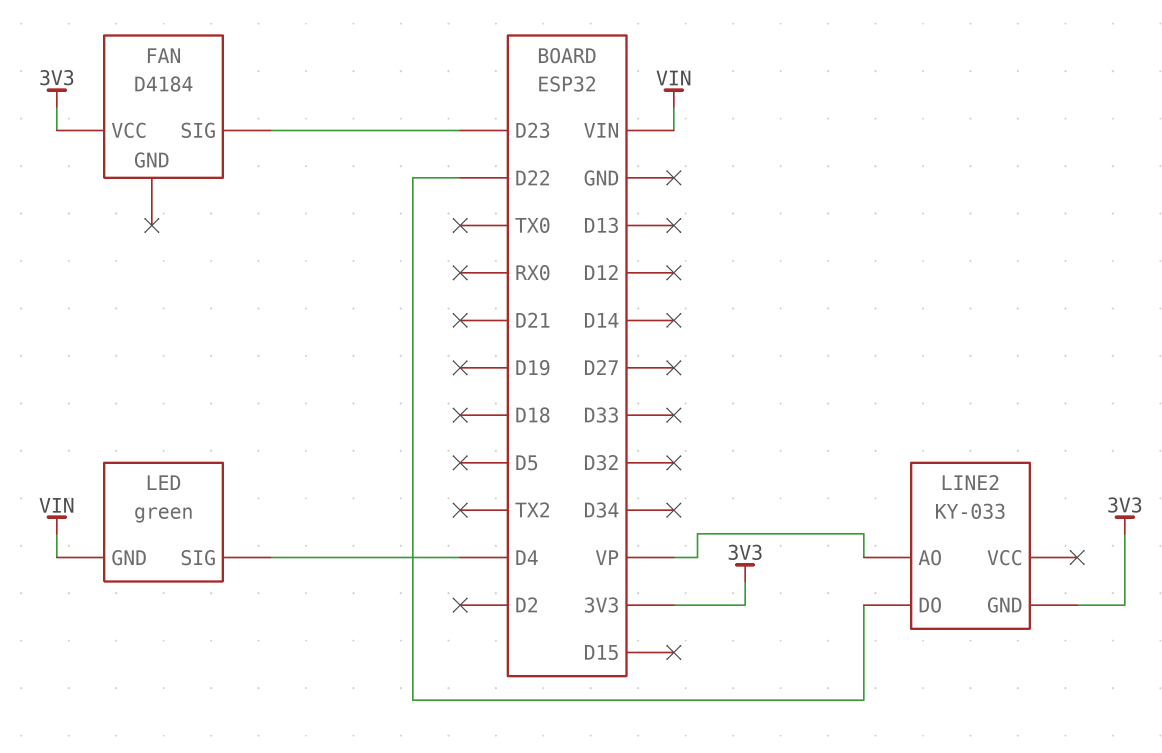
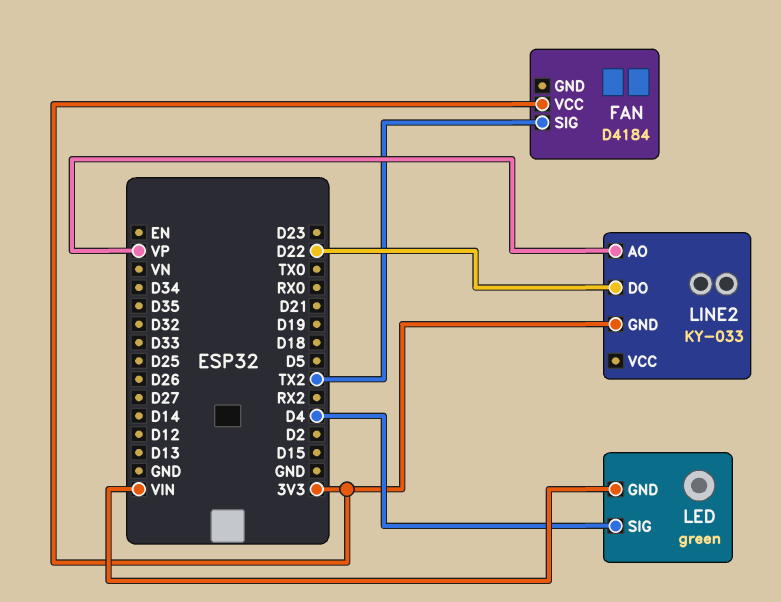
FAN pin SIG: D23 -> TX2

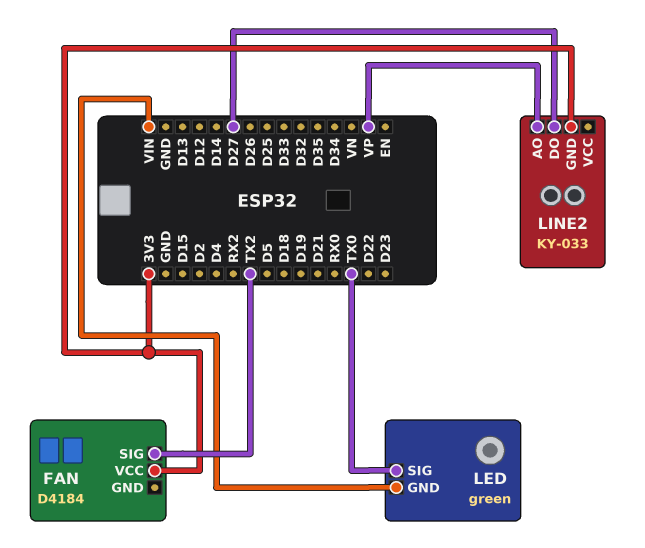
LED pin SIG: D4 -> TX0
LINE2 pin DO: D22 -> D27

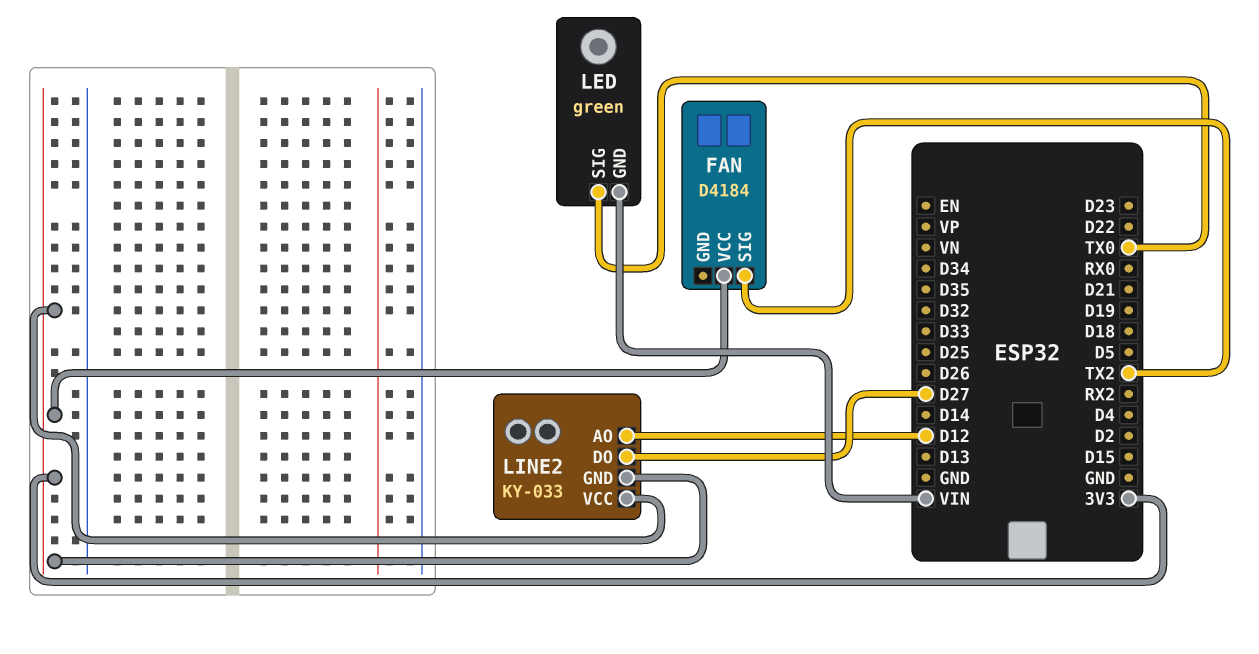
LINE2 pin AO: VP -> D12
LINE2 pin VCC: none -> 3V3

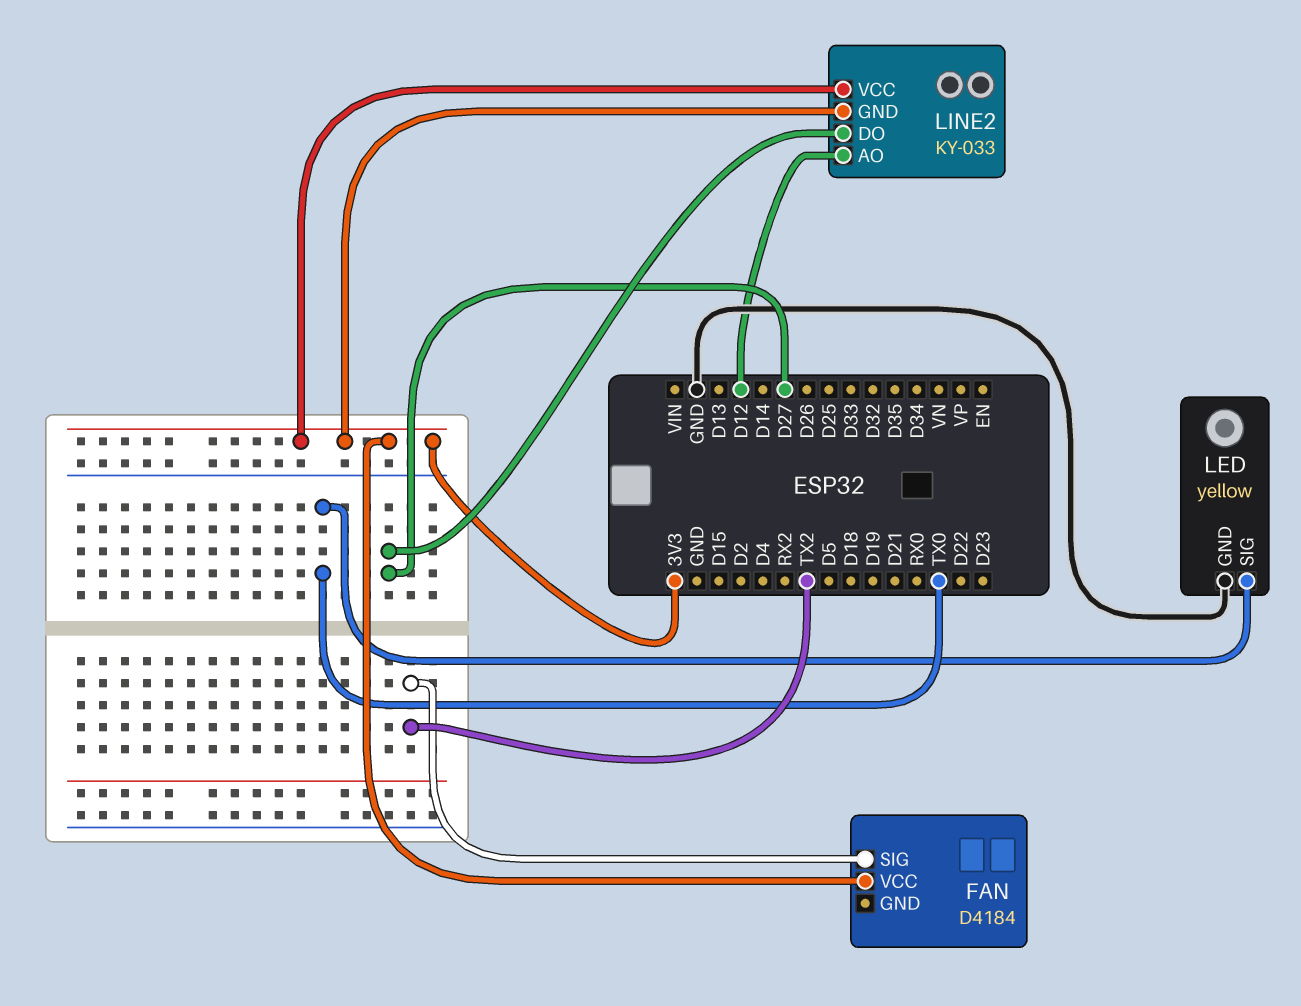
LED: green -> yellow
LED pin GND: VIN -> GND

